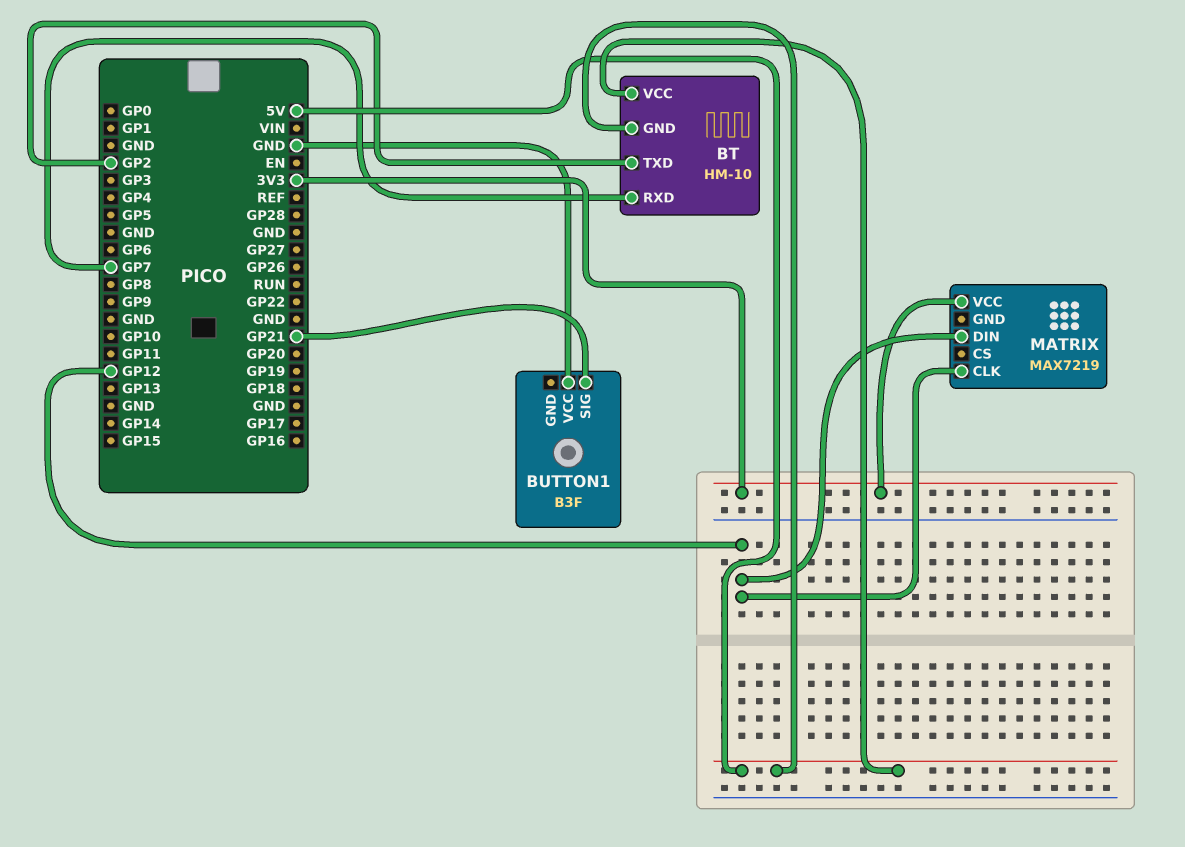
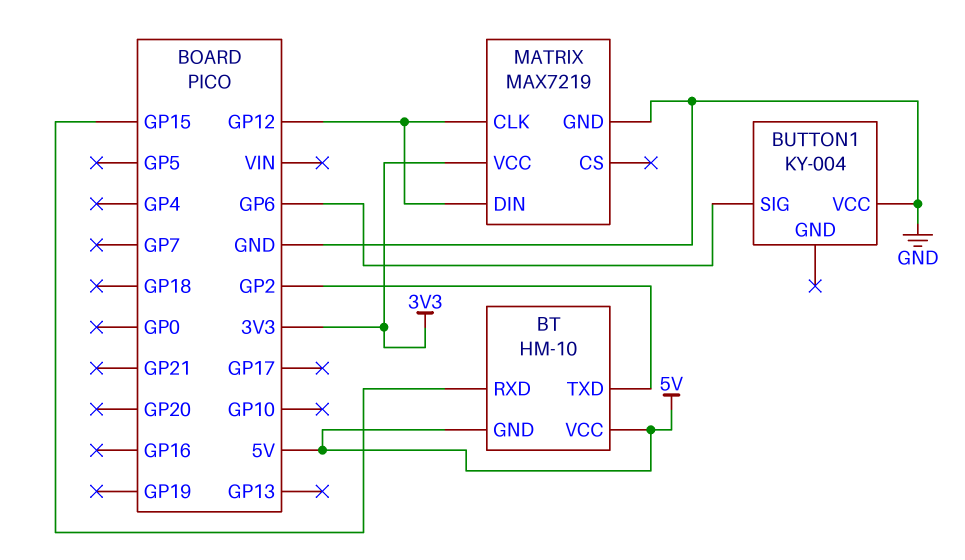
BT pin RXD: GP7 -> GP15
BUTTON1: B3F -> KY-004
BUTTON1 pin SIG: GP21 -> GP6
MATRIX pin GND: none -> GND

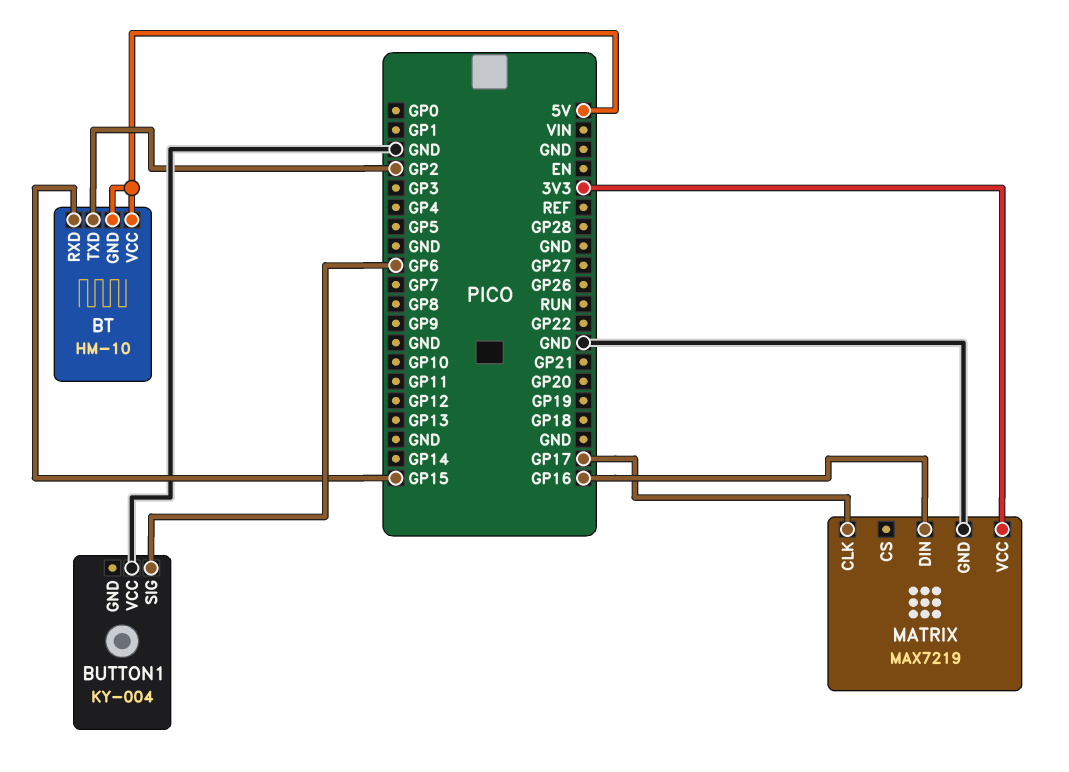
MATRIX pin CLK: GP12 -> GP17
MATRIX pin DIN: GP12 -> GP16

